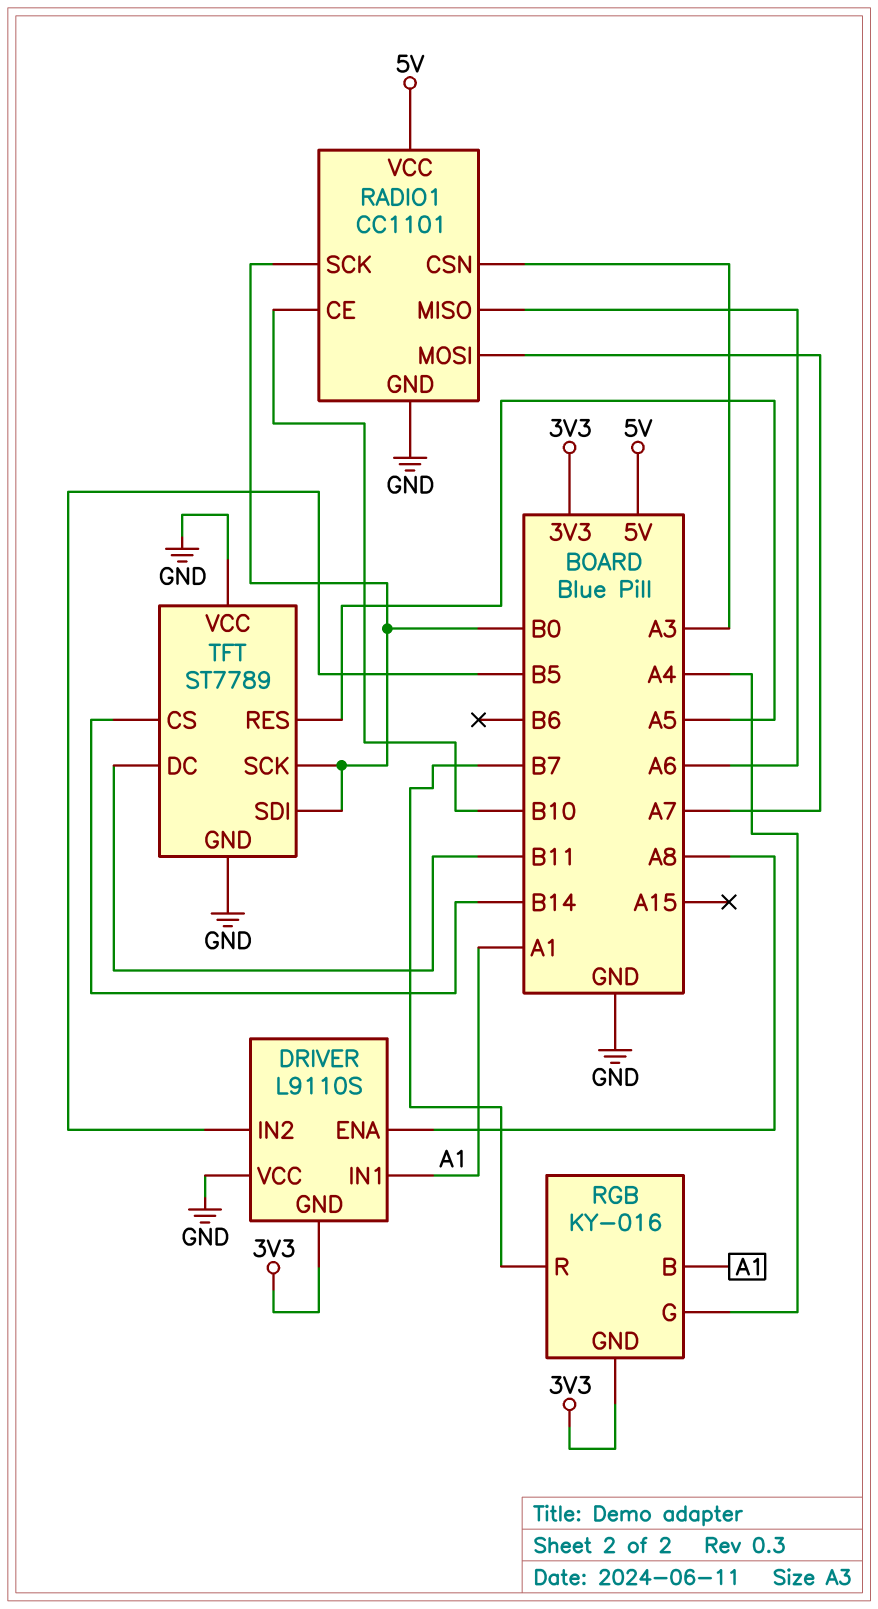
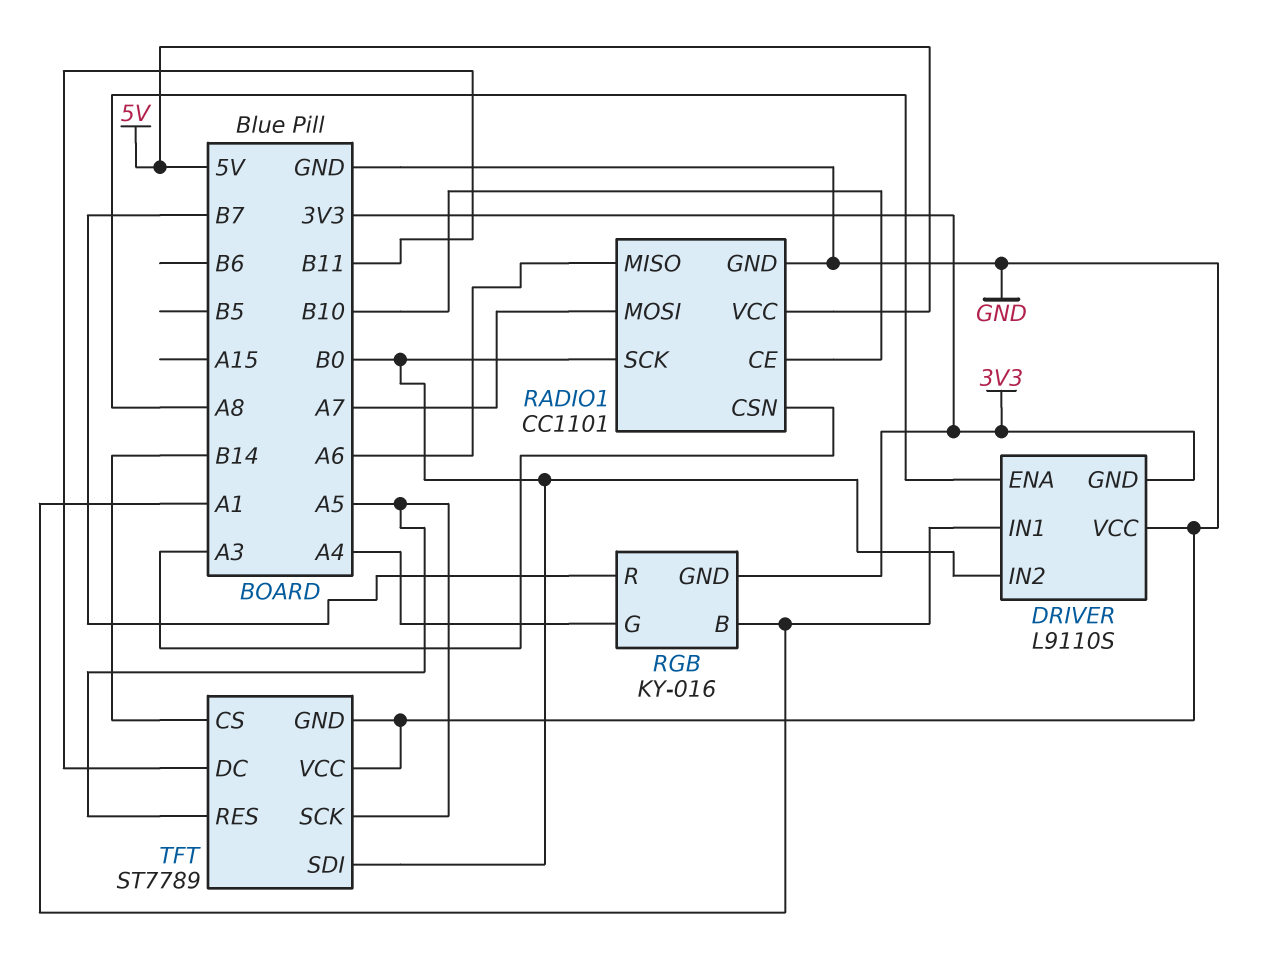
DRIVER pin IN2: B5 -> B0
TFT pin SCK: B0 -> A5

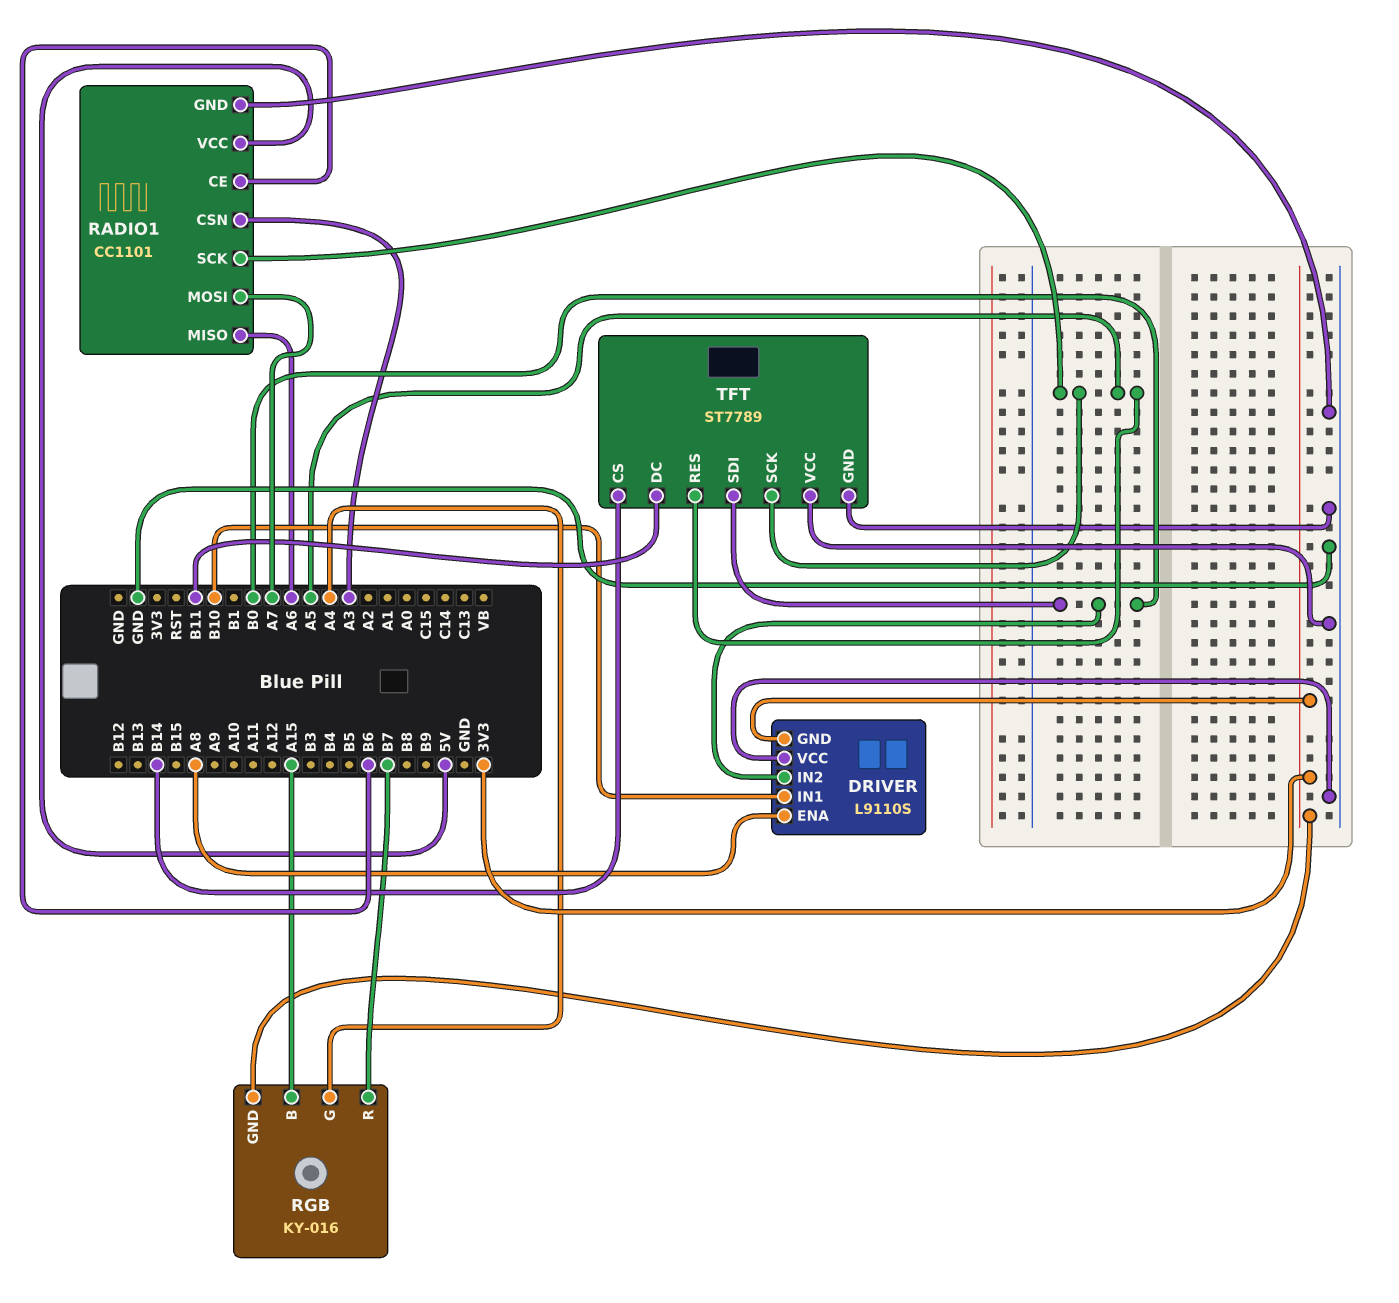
DRIVER pin IN1: A1 -> B10
RADIO1 pin CE: B10 -> B6
RADIO1 pin SCK: B0 -> A5
RGB pin B: A1 -> A15

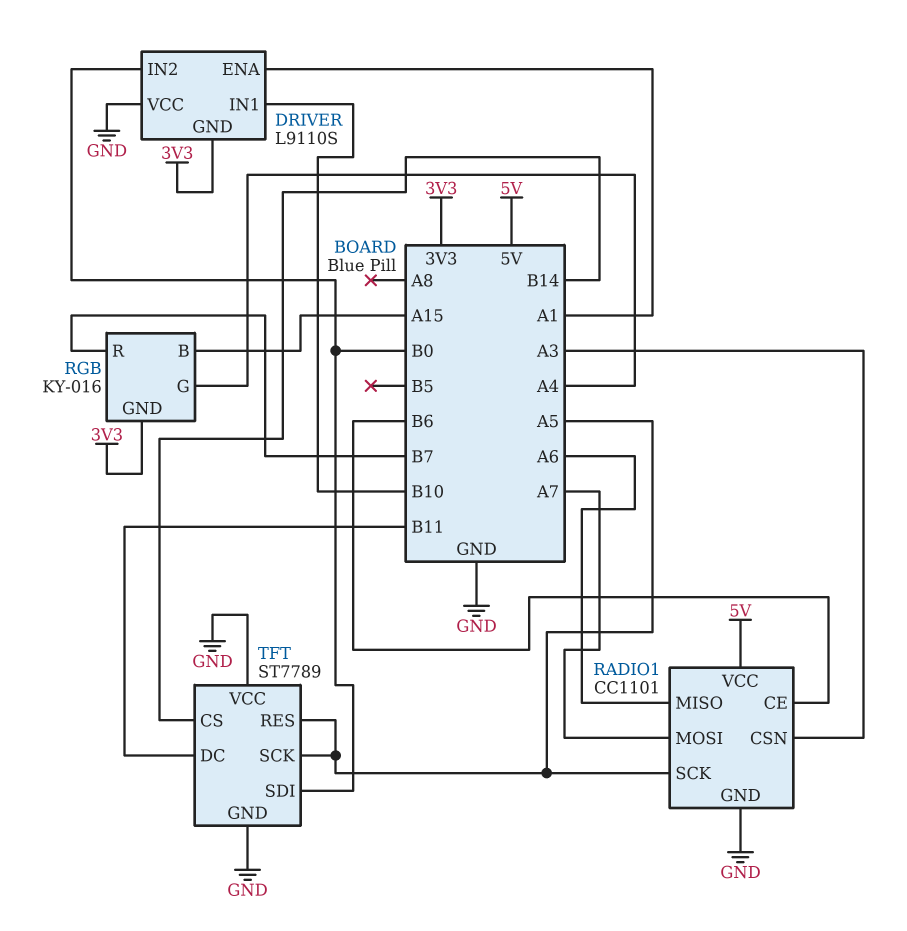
DRIVER pin ENA: A8 -> A1

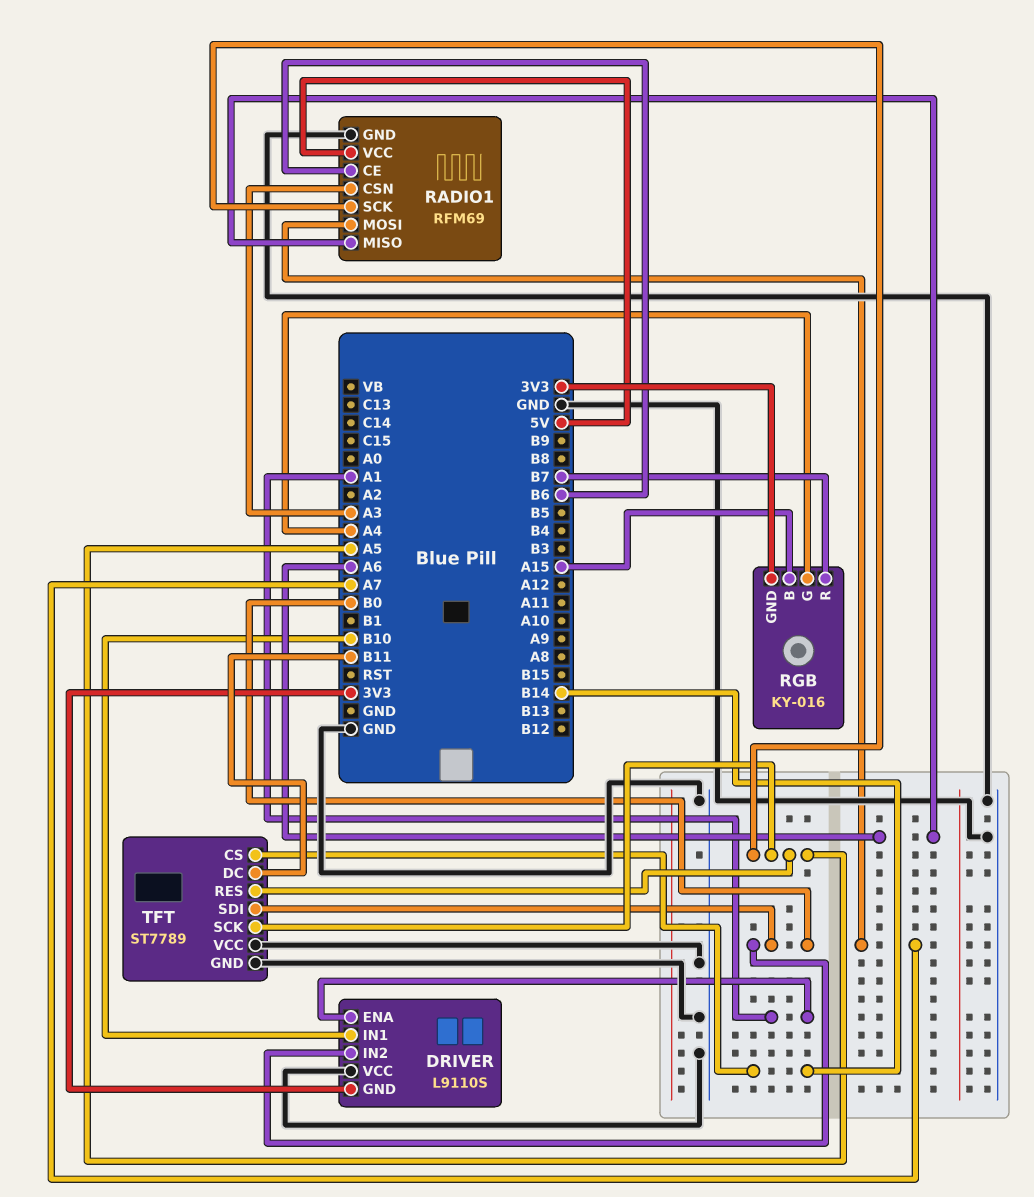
RADIO1: CC1101 -> RFM69

